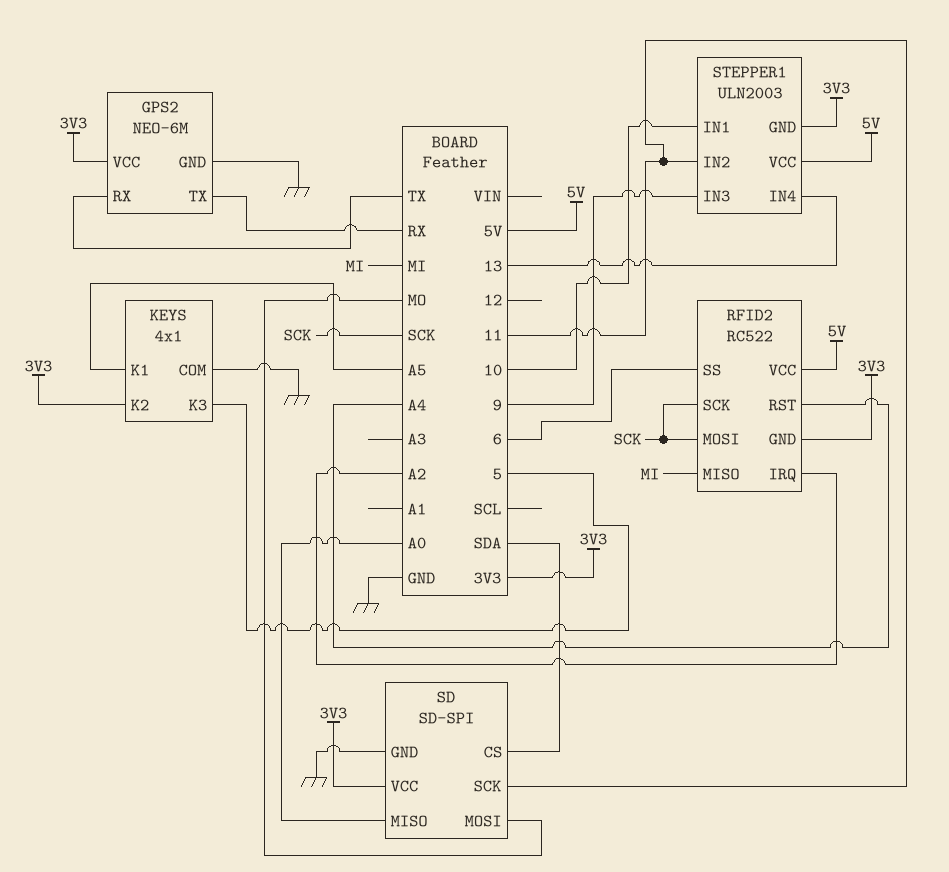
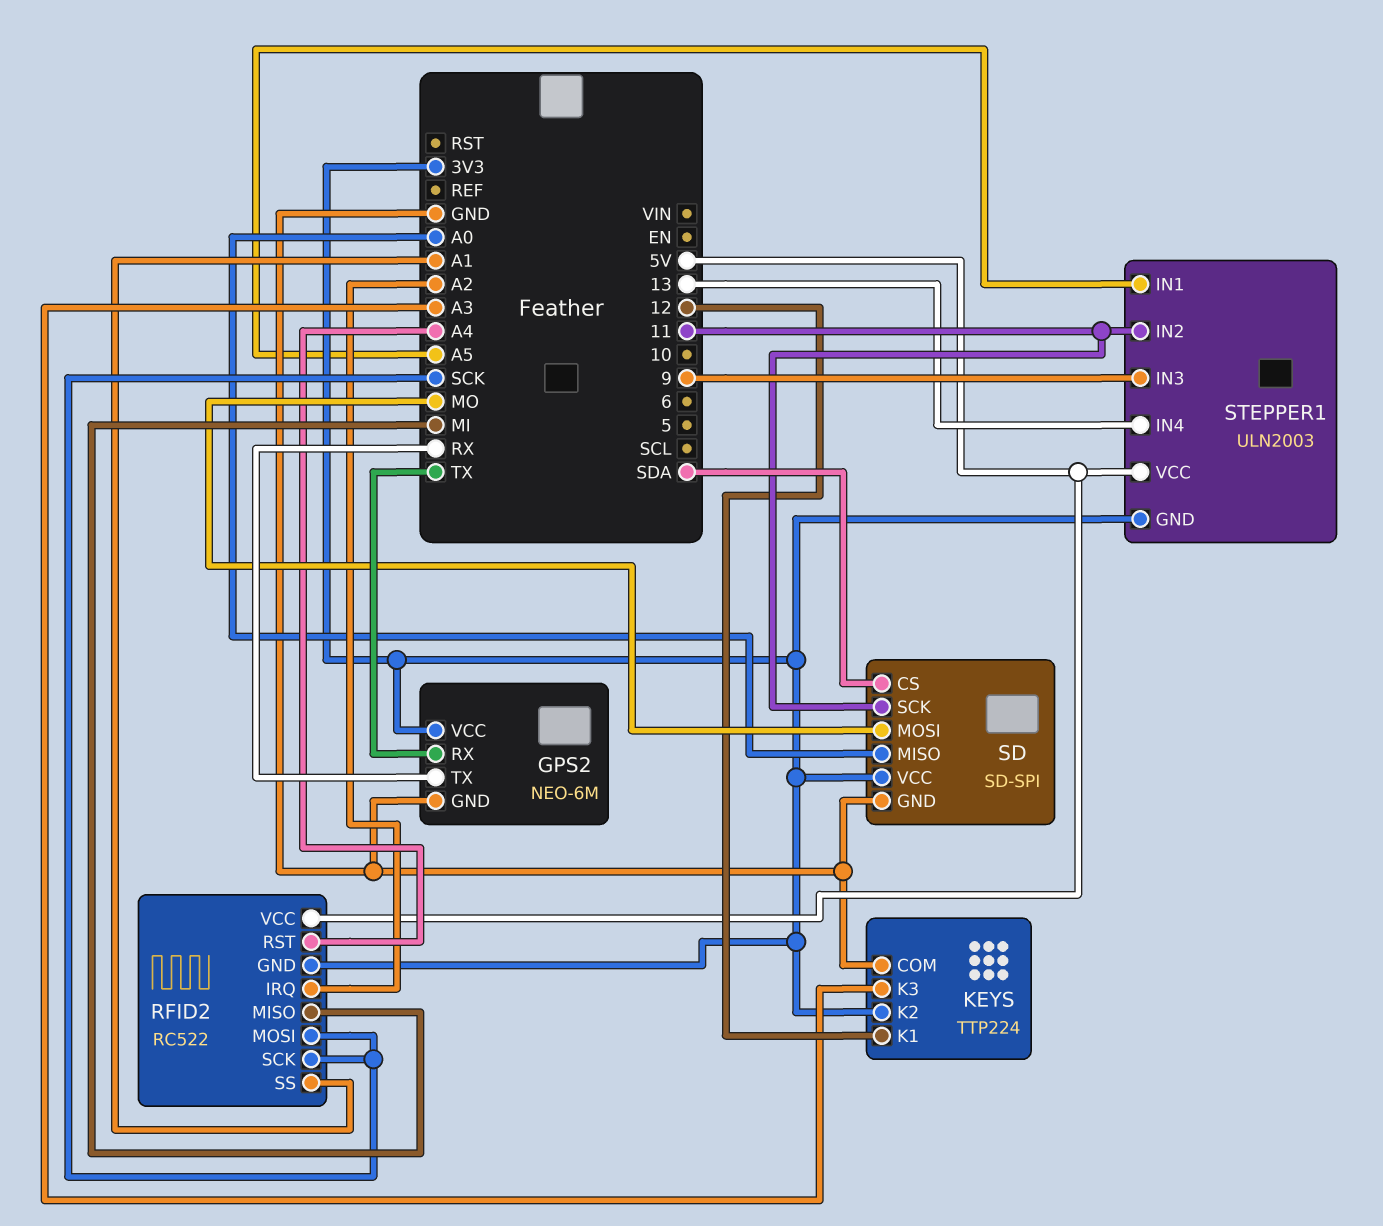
KEYS: 4x1 -> TTP224
KEYS pin K1: A5 -> 12
KEYS pin K3: 5 -> A3
RFID2 pin SS: 6 -> A1
STEPPER1 pin IN1: 10 -> A5

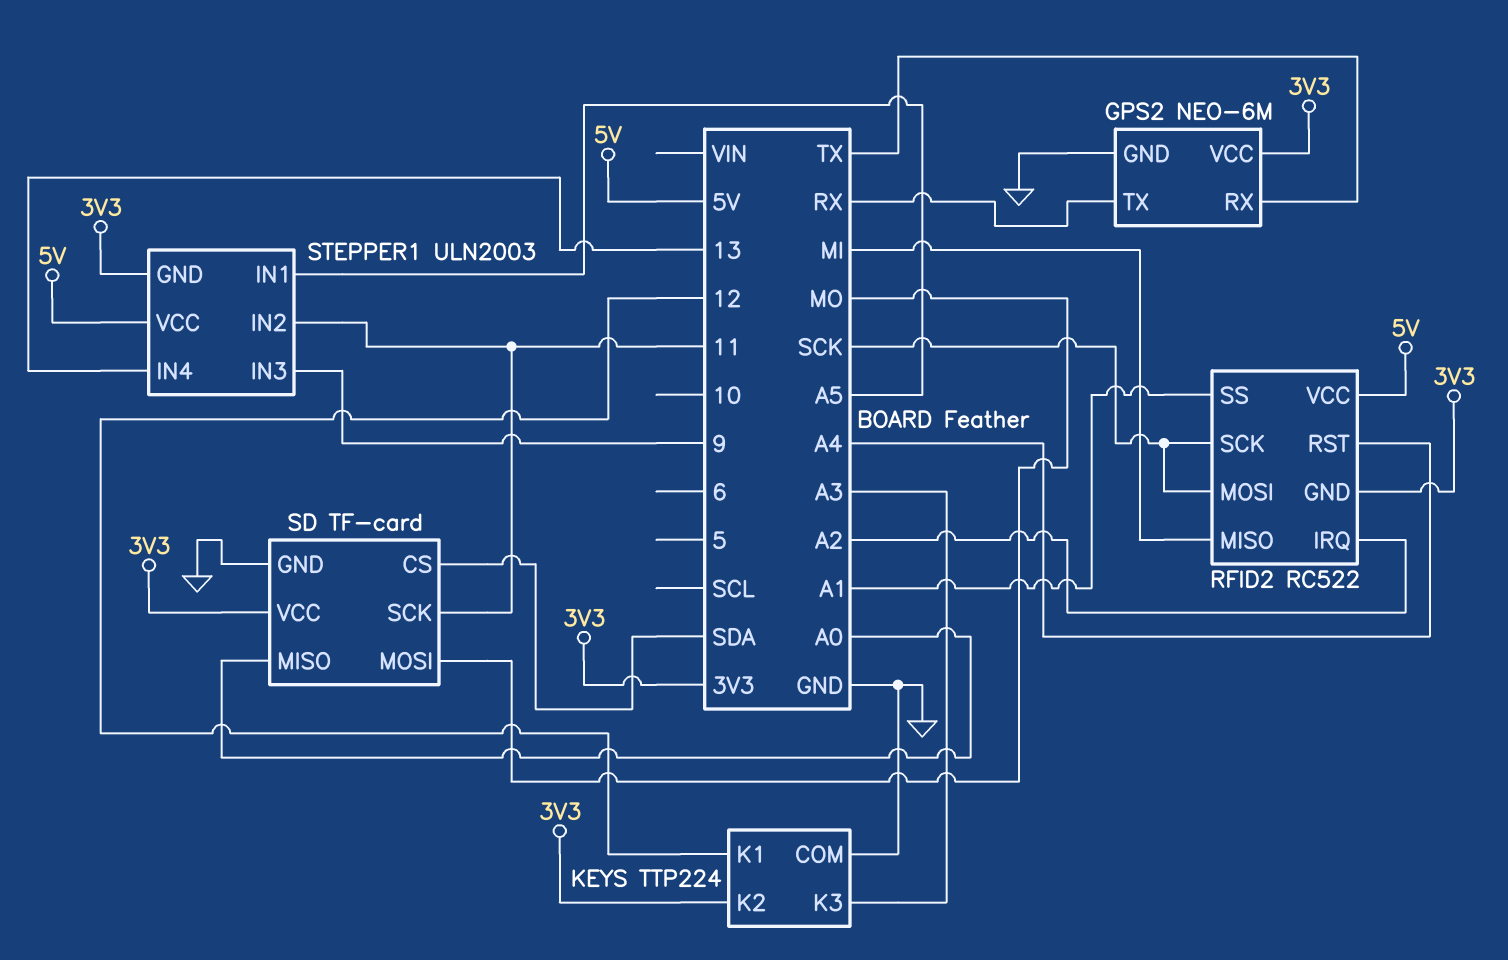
SD: SD-SPI -> TF-card

